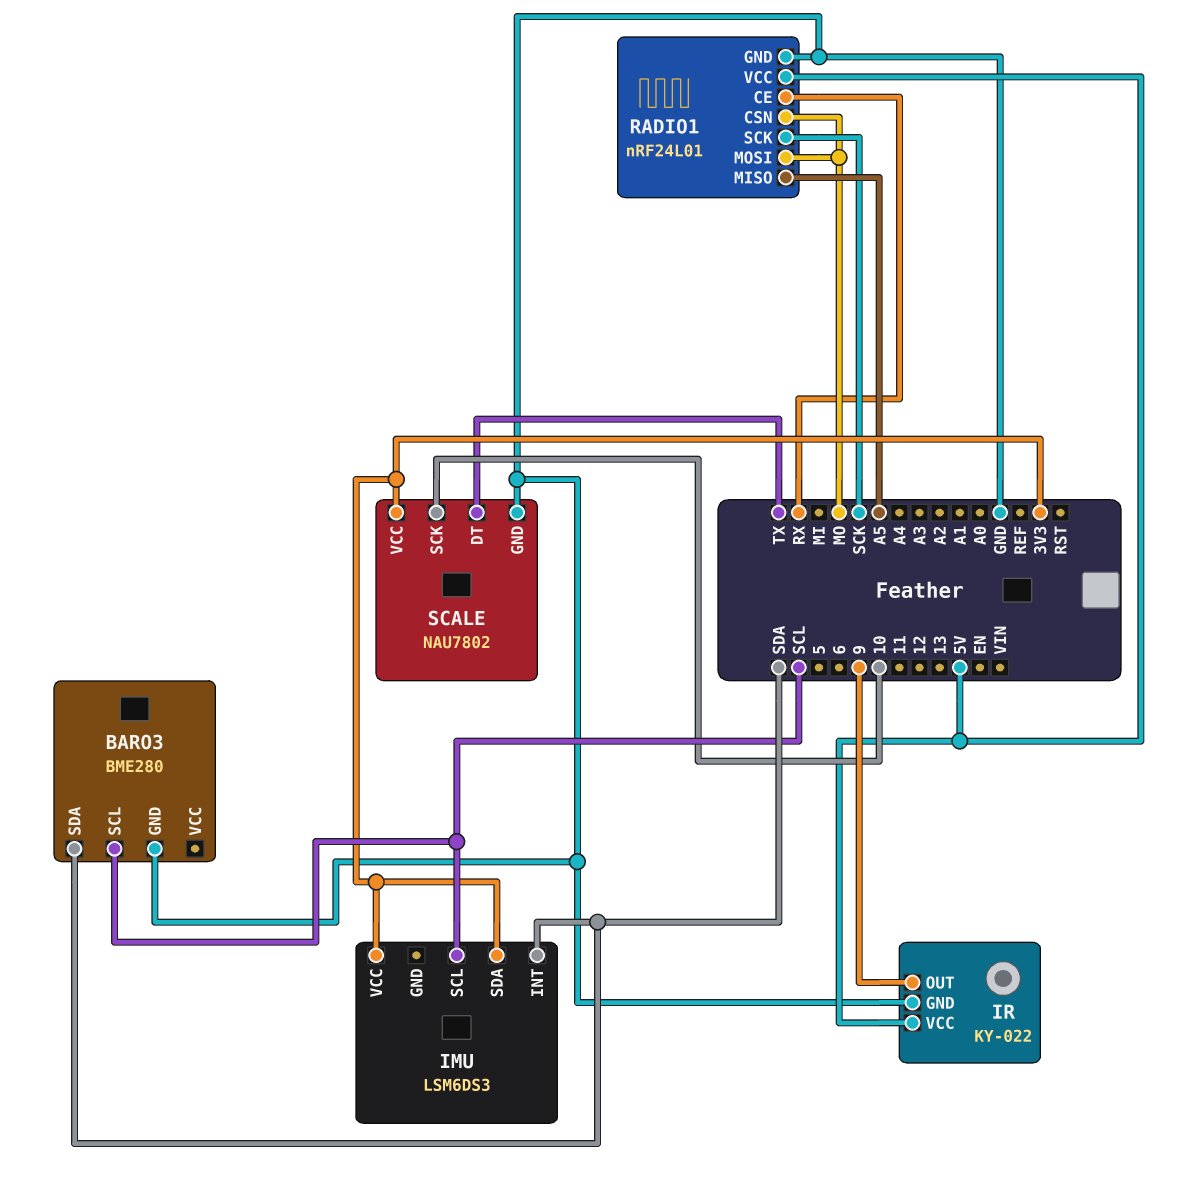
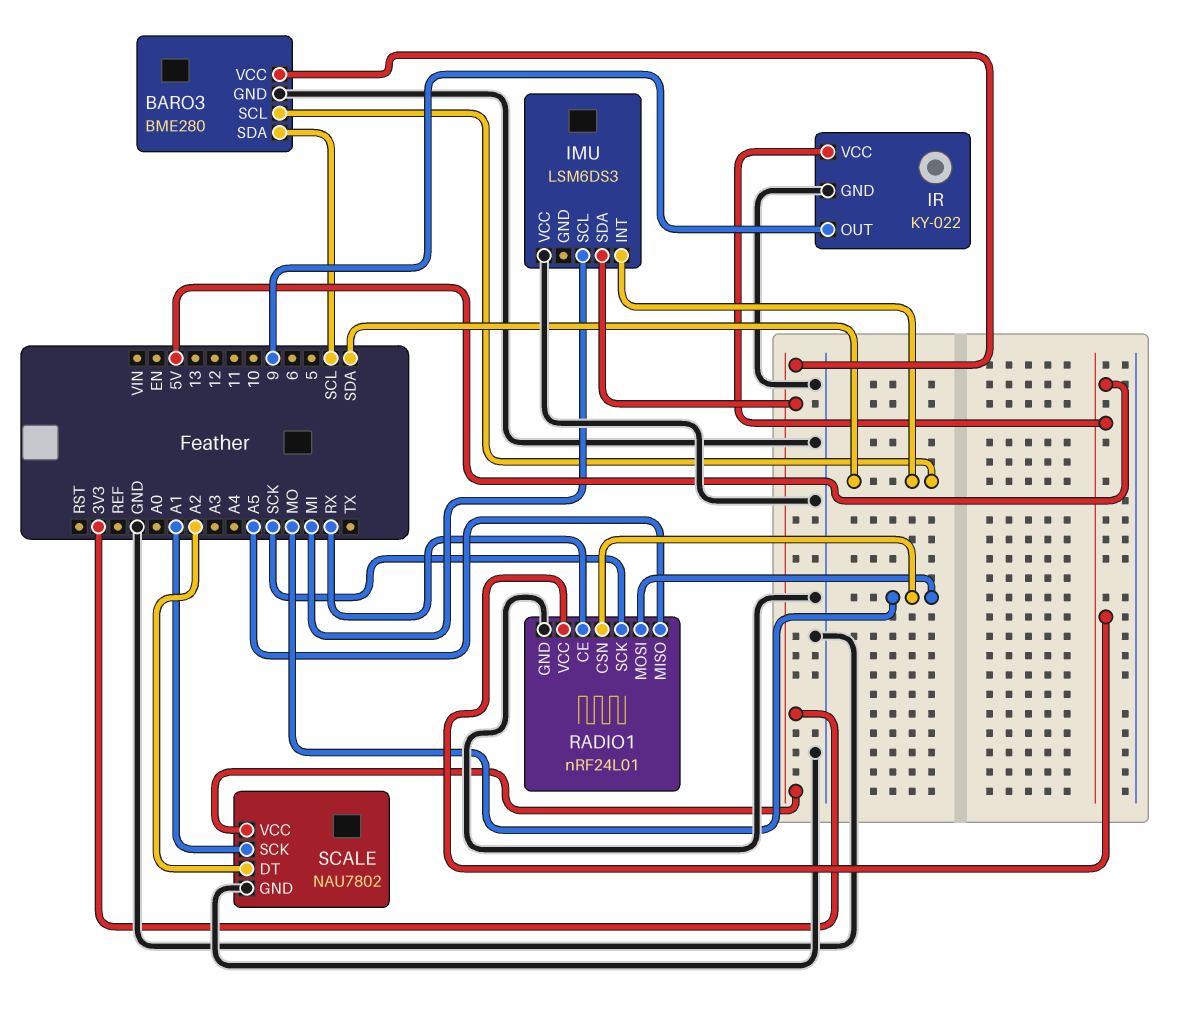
BARO3 pin SCL: SCL -> SDA
BARO3 pin SDA: SDA -> SCL
BARO3 pin VCC: none -> 3V3
IMU pin SCL: SCL -> MI
IMU pin VCC: 3V3 -> GND
SCALE pin DT: TX -> A2
SCALE pin SCK: 10 -> A1

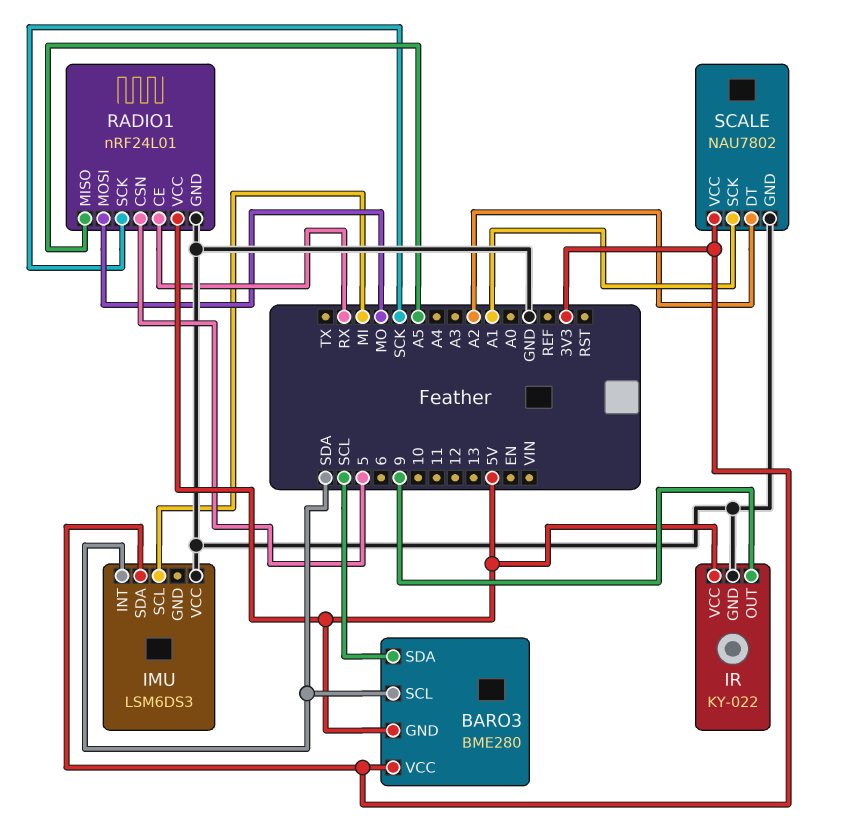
BARO3 pin GND: GND -> 5V
RADIO1 pin CSN: MO -> 5

